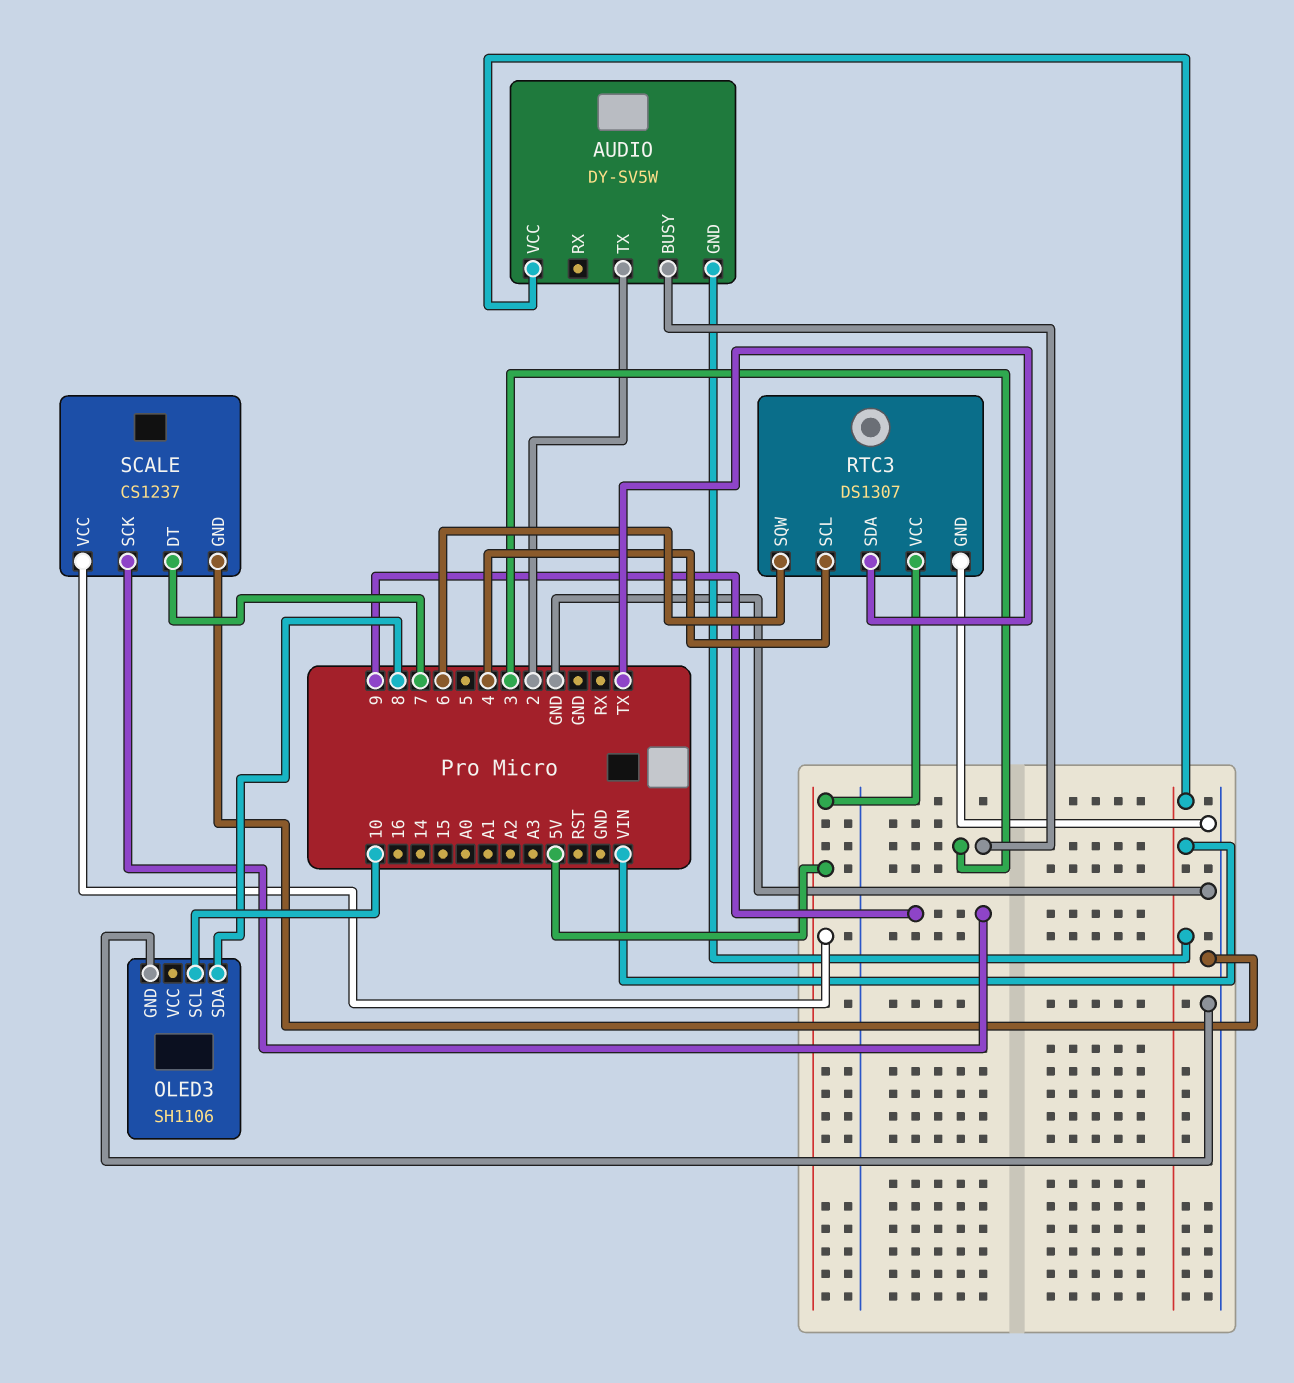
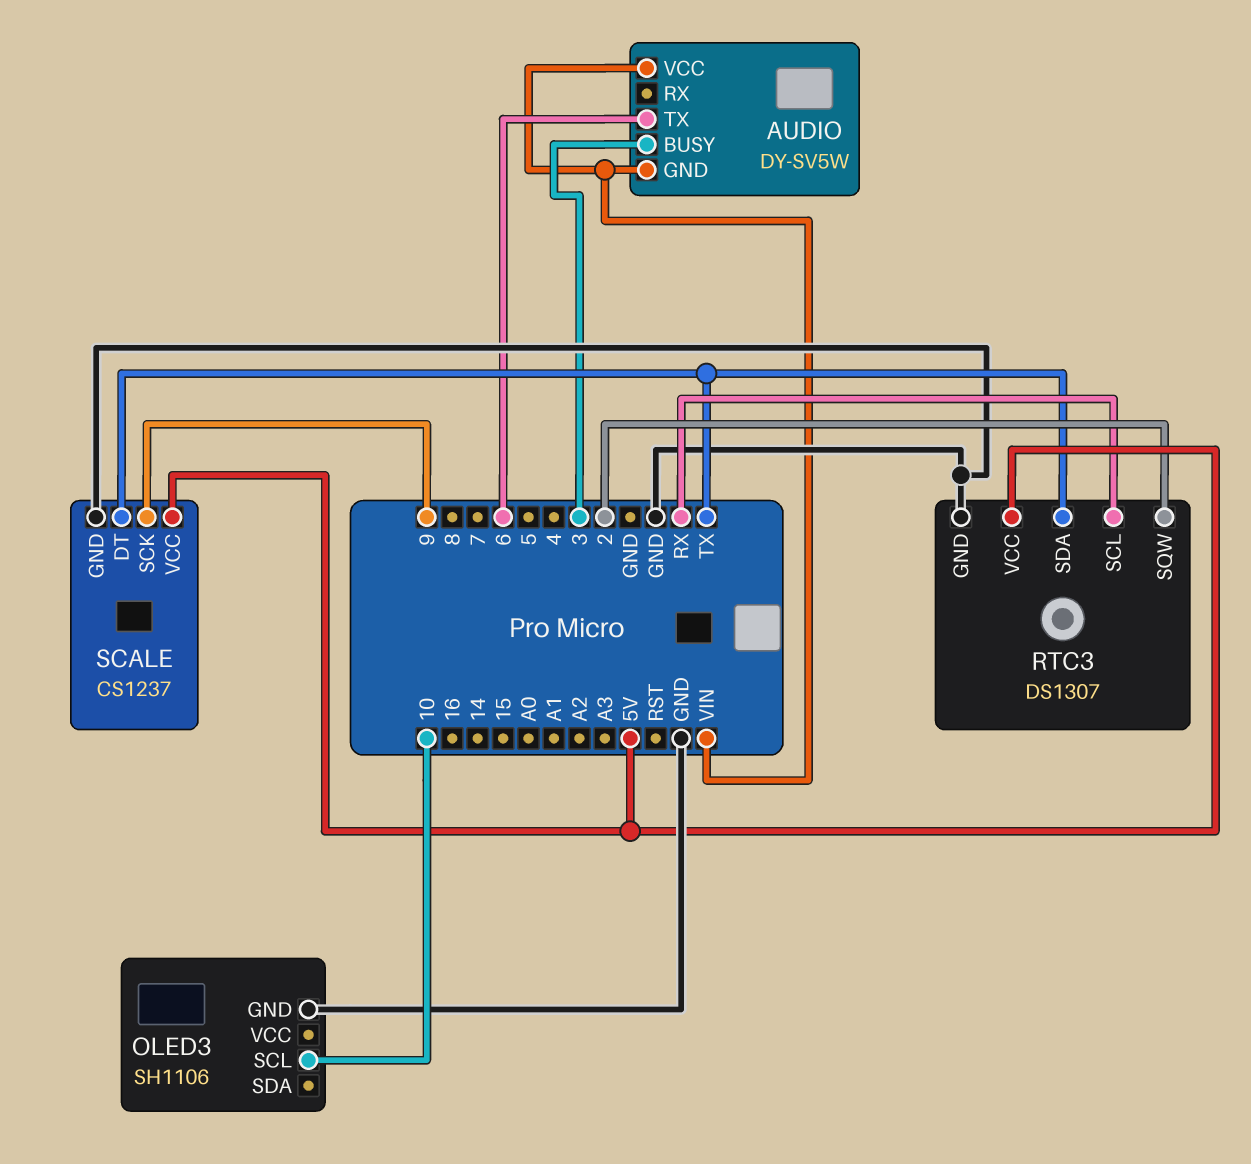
AUDIO pin TX: 2 -> 6
OLED3 pin SDA: 8 -> none
RTC3 pin SCL: 4 -> RX
RTC3 pin SQW: 6 -> 2
SCALE pin DT: 7 -> TX

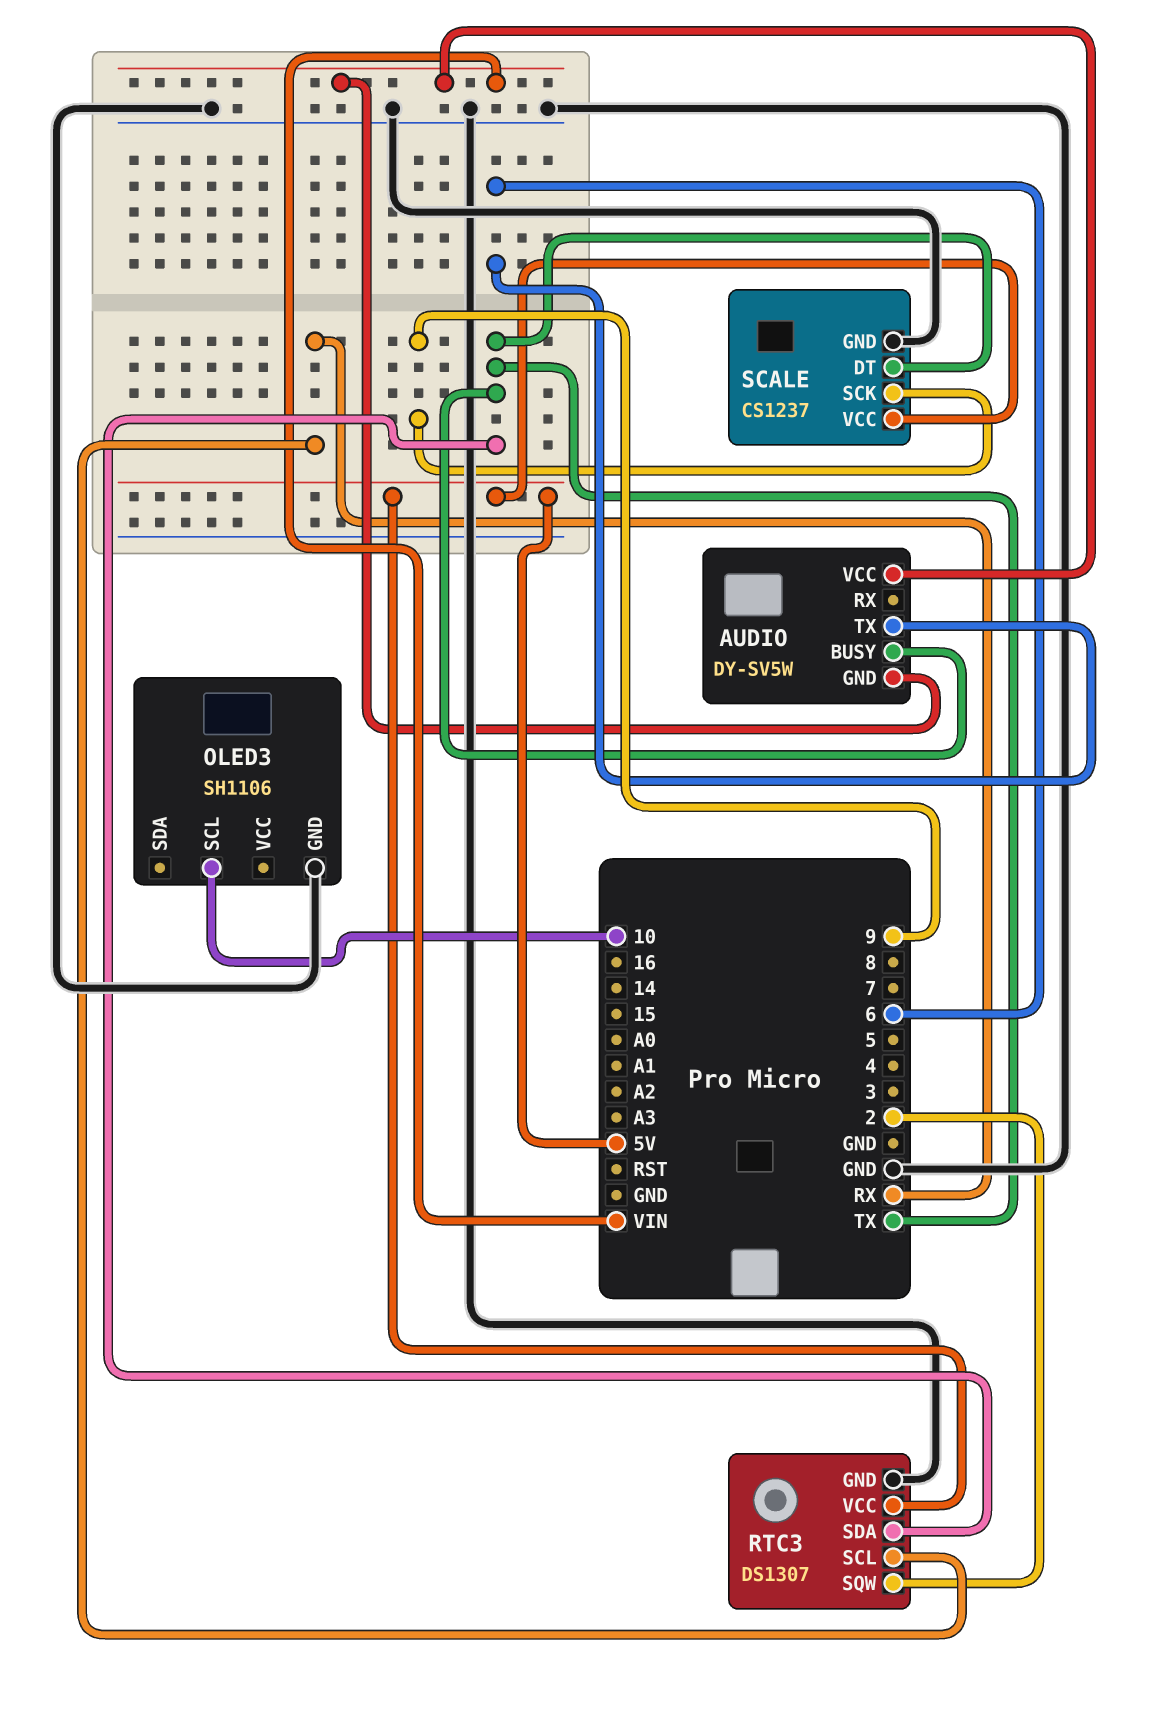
AUDIO pin BUSY: 3 -> TX

